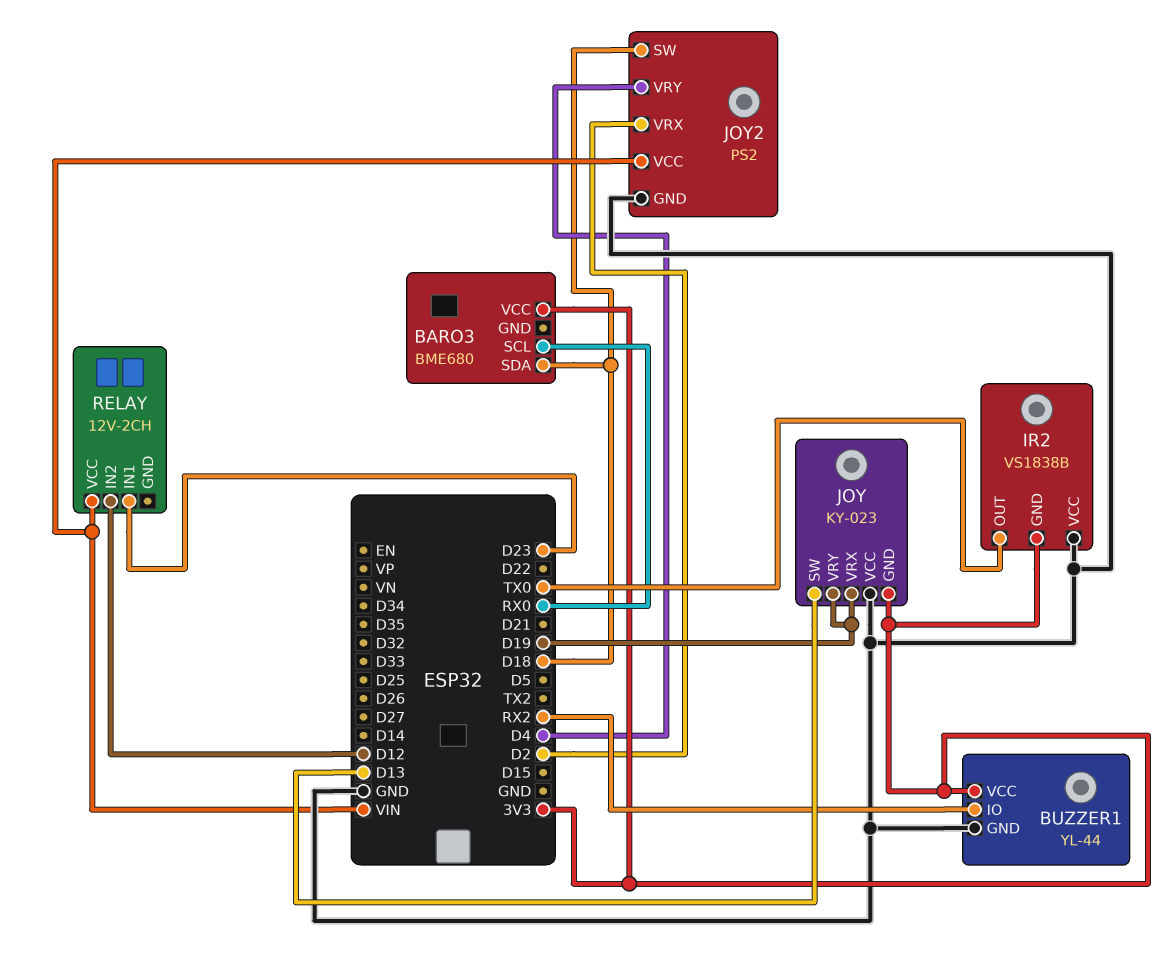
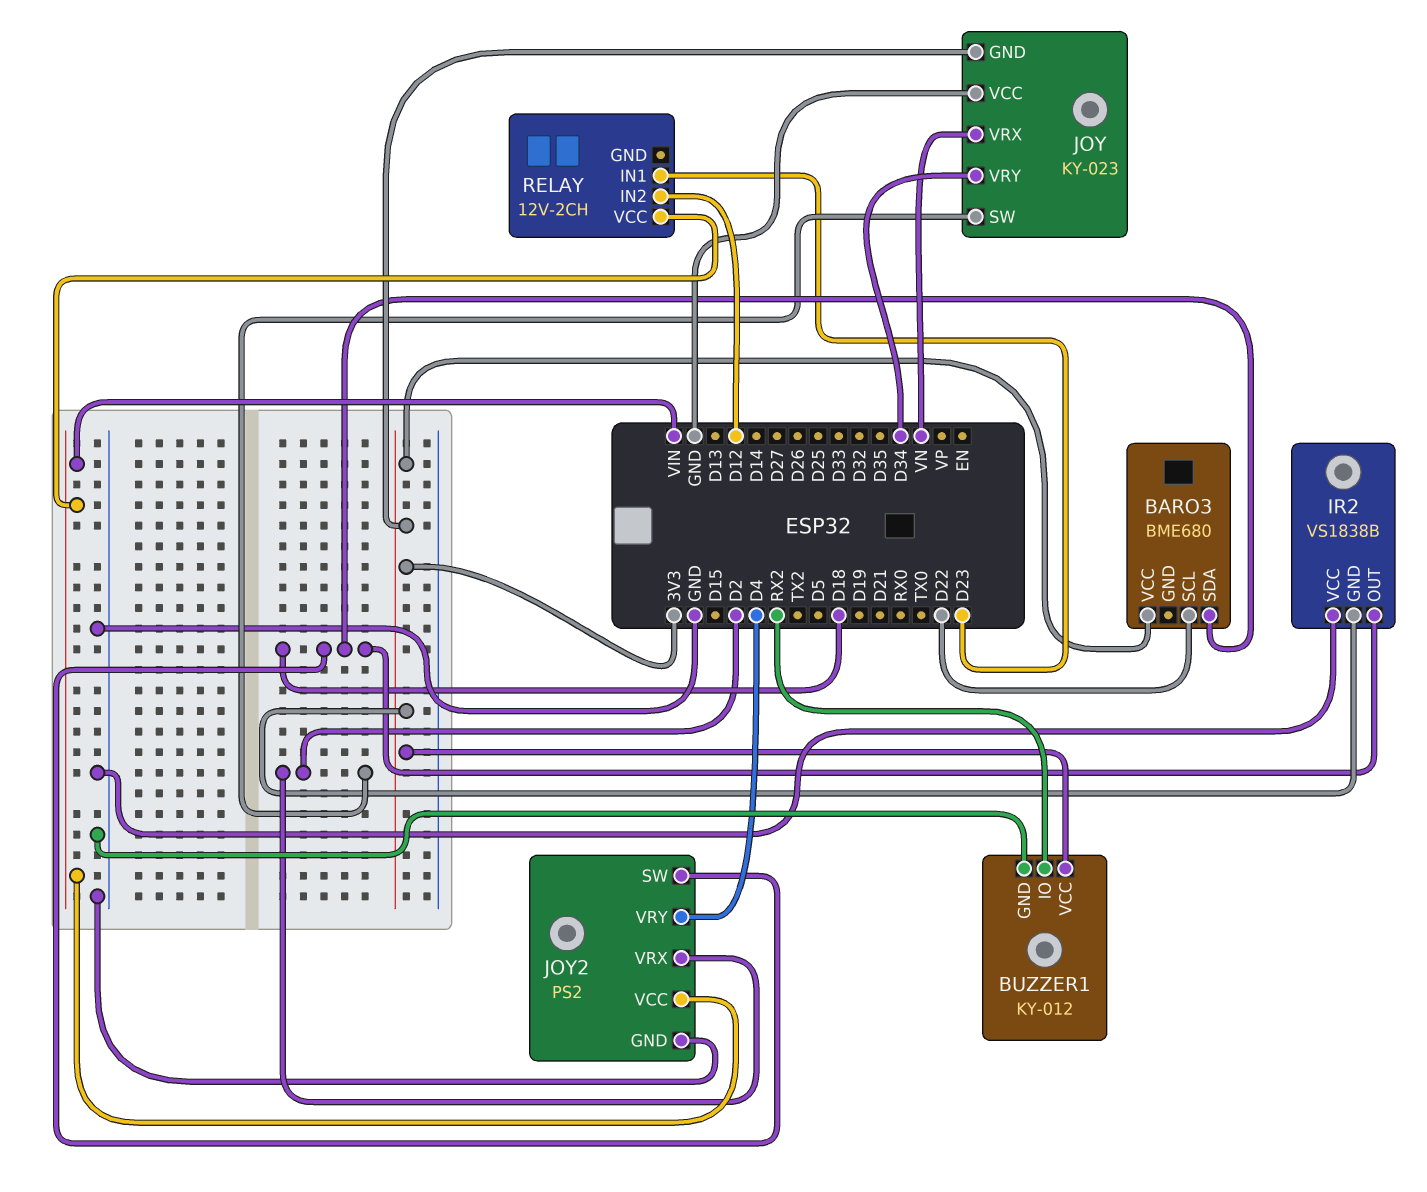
BARO3 pin SCL: RX0 -> D22
BUZZER1: YL-44 -> KY-012
IR2 pin OUT: TX0 -> D18
JOY pin SW: D13 -> D2
JOY pin VRX: D19 -> VN
JOY pin VRY: D19 -> D34

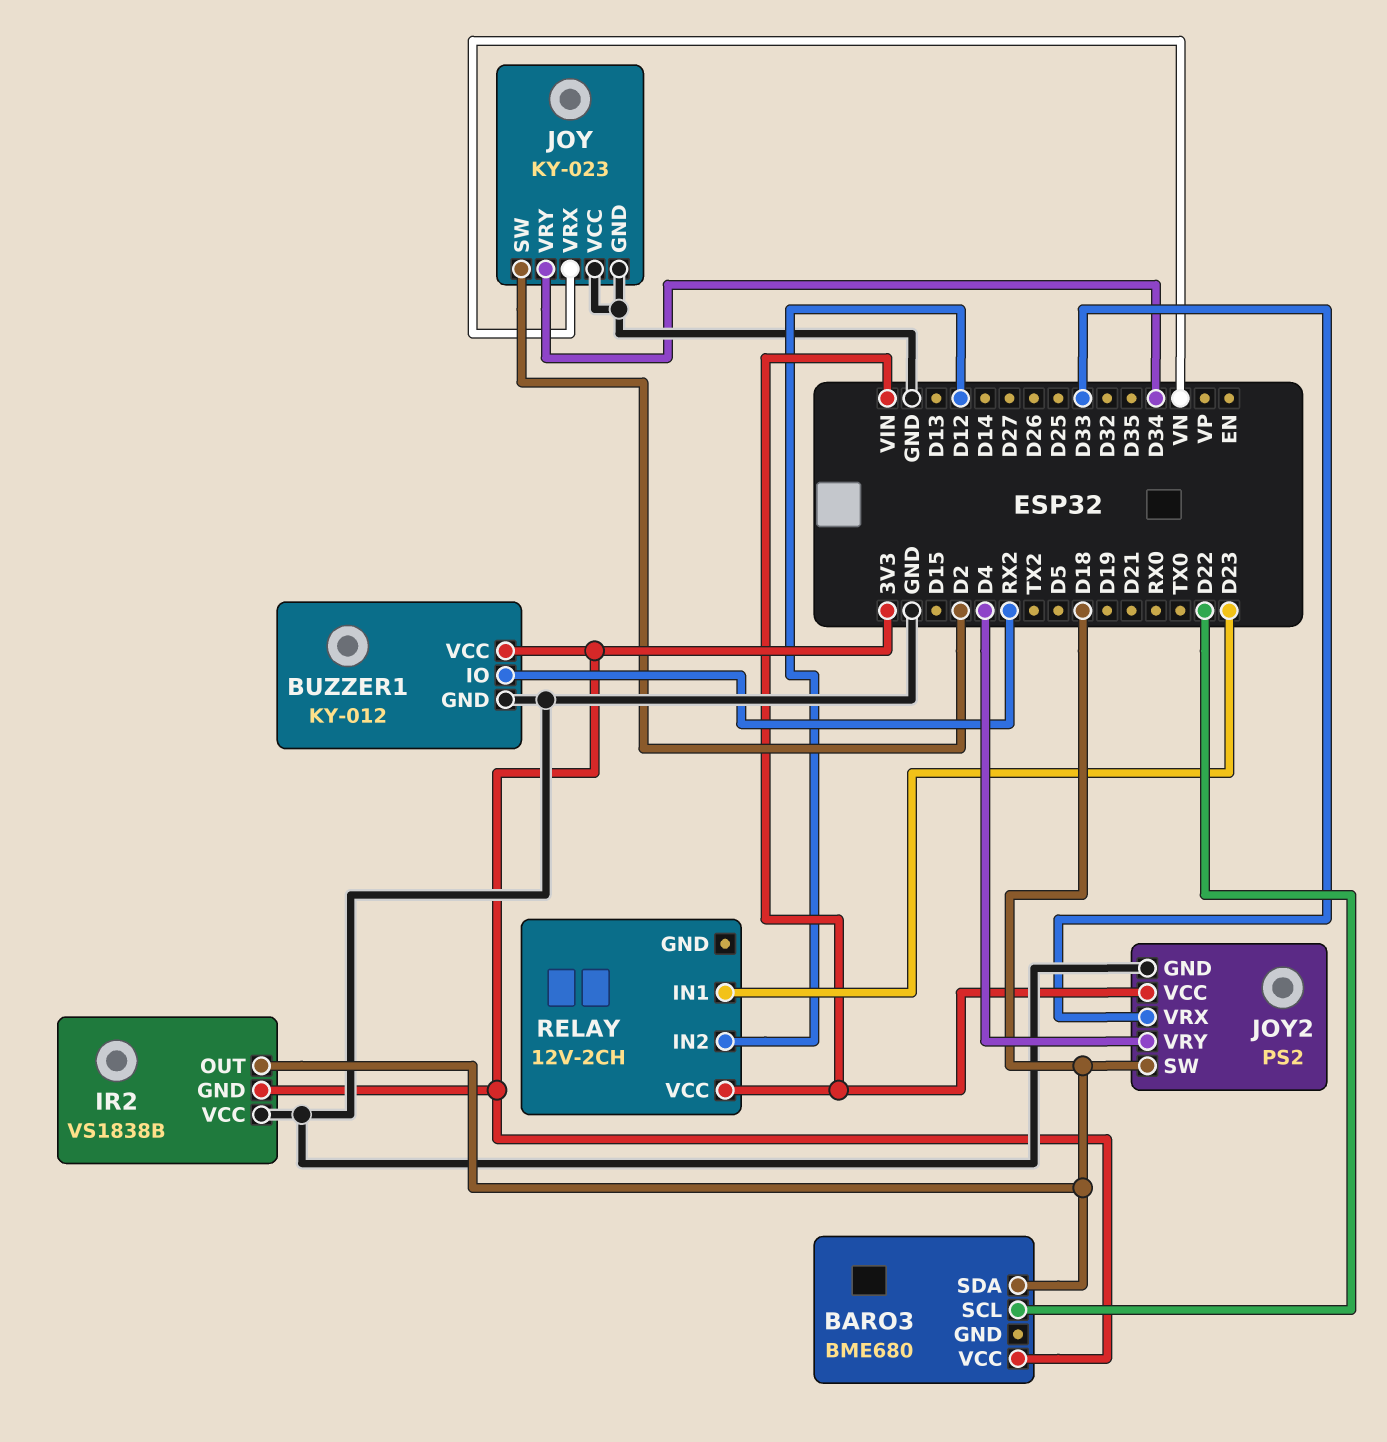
JOY pin GND: 3V3 -> GND
JOY2 pin VRX: D2 -> D33

